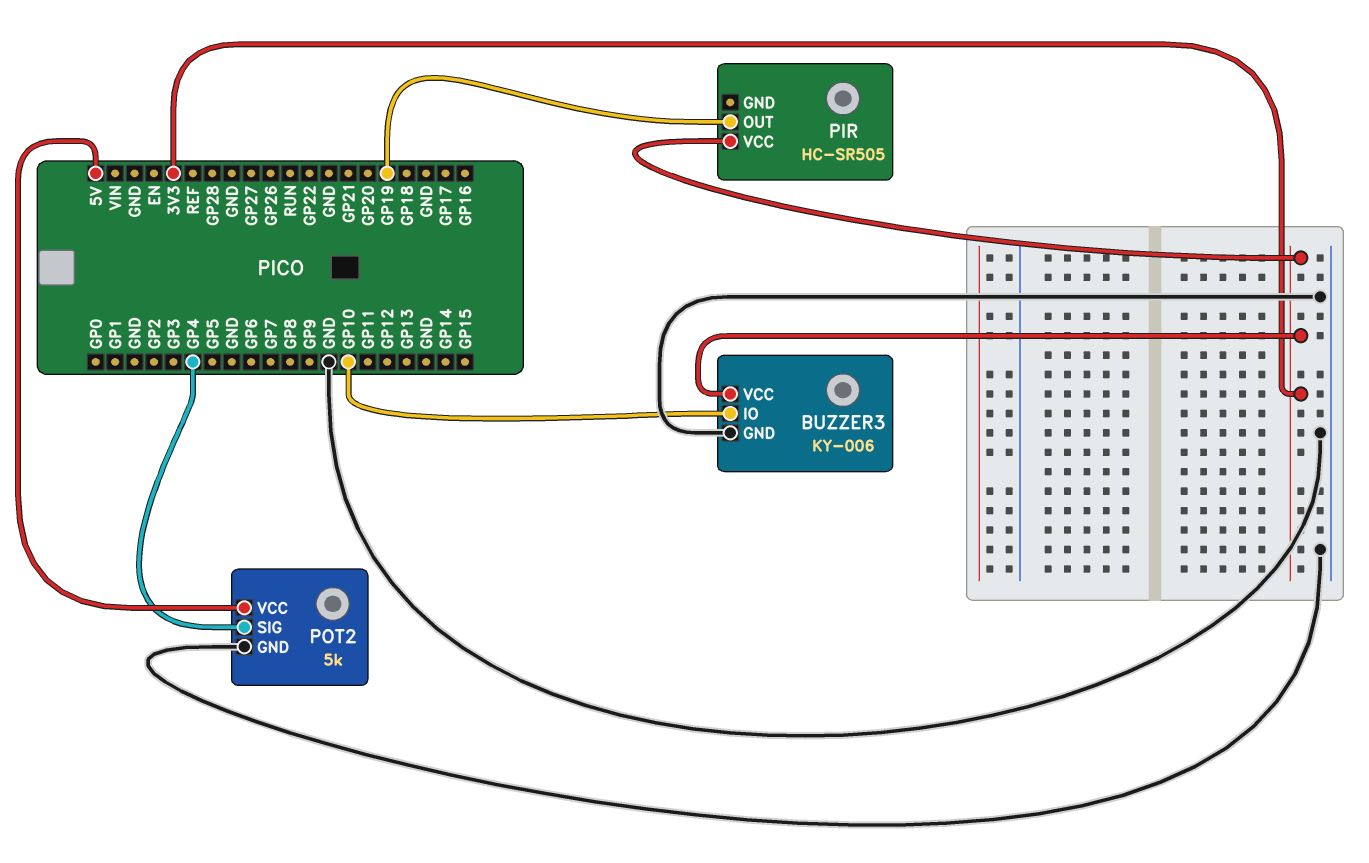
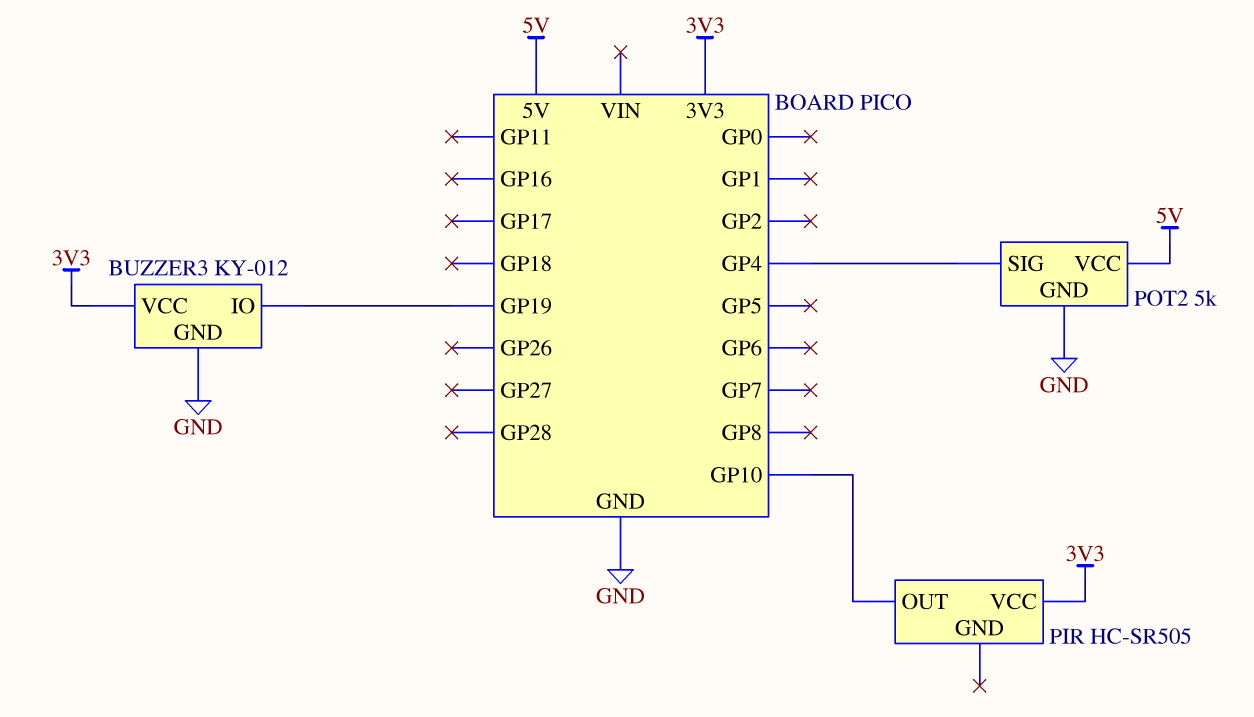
BUZZER3: KY-006 -> KY-012
BUZZER3 pin IO: GP10 -> GP19
PIR pin OUT: GP19 -> GP10

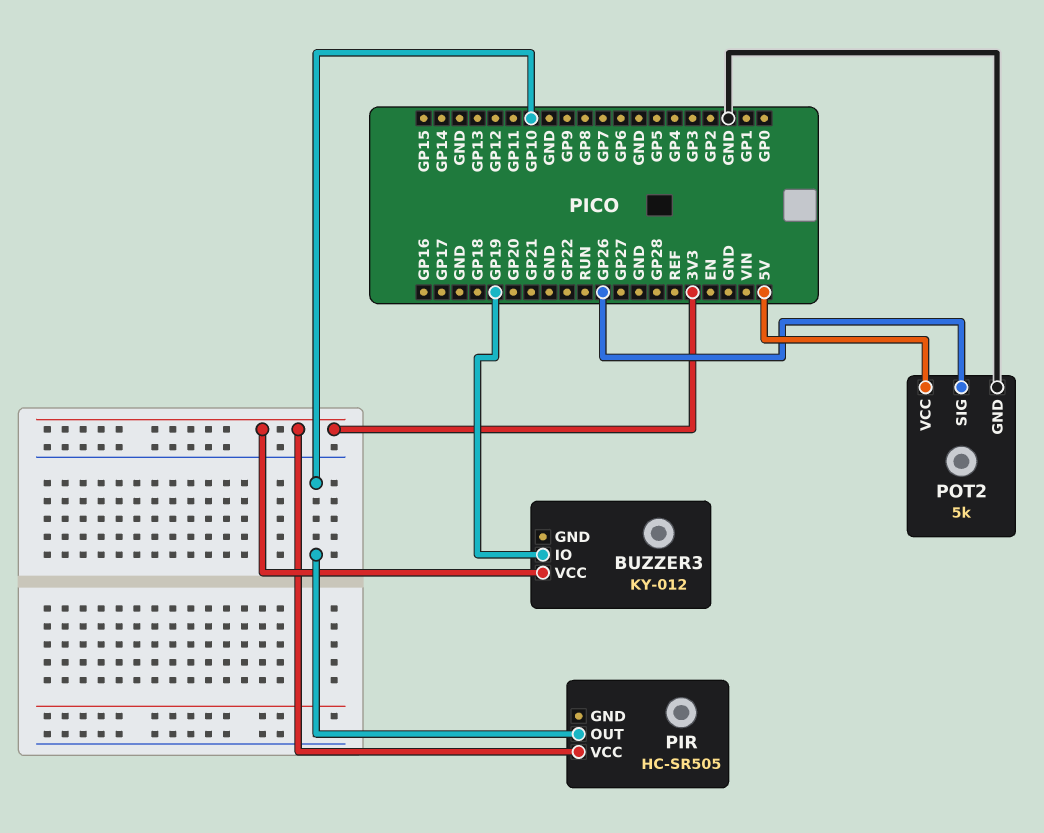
BUZZER3 pin GND: GND -> none
POT2 pin SIG: GP4 -> GP26

